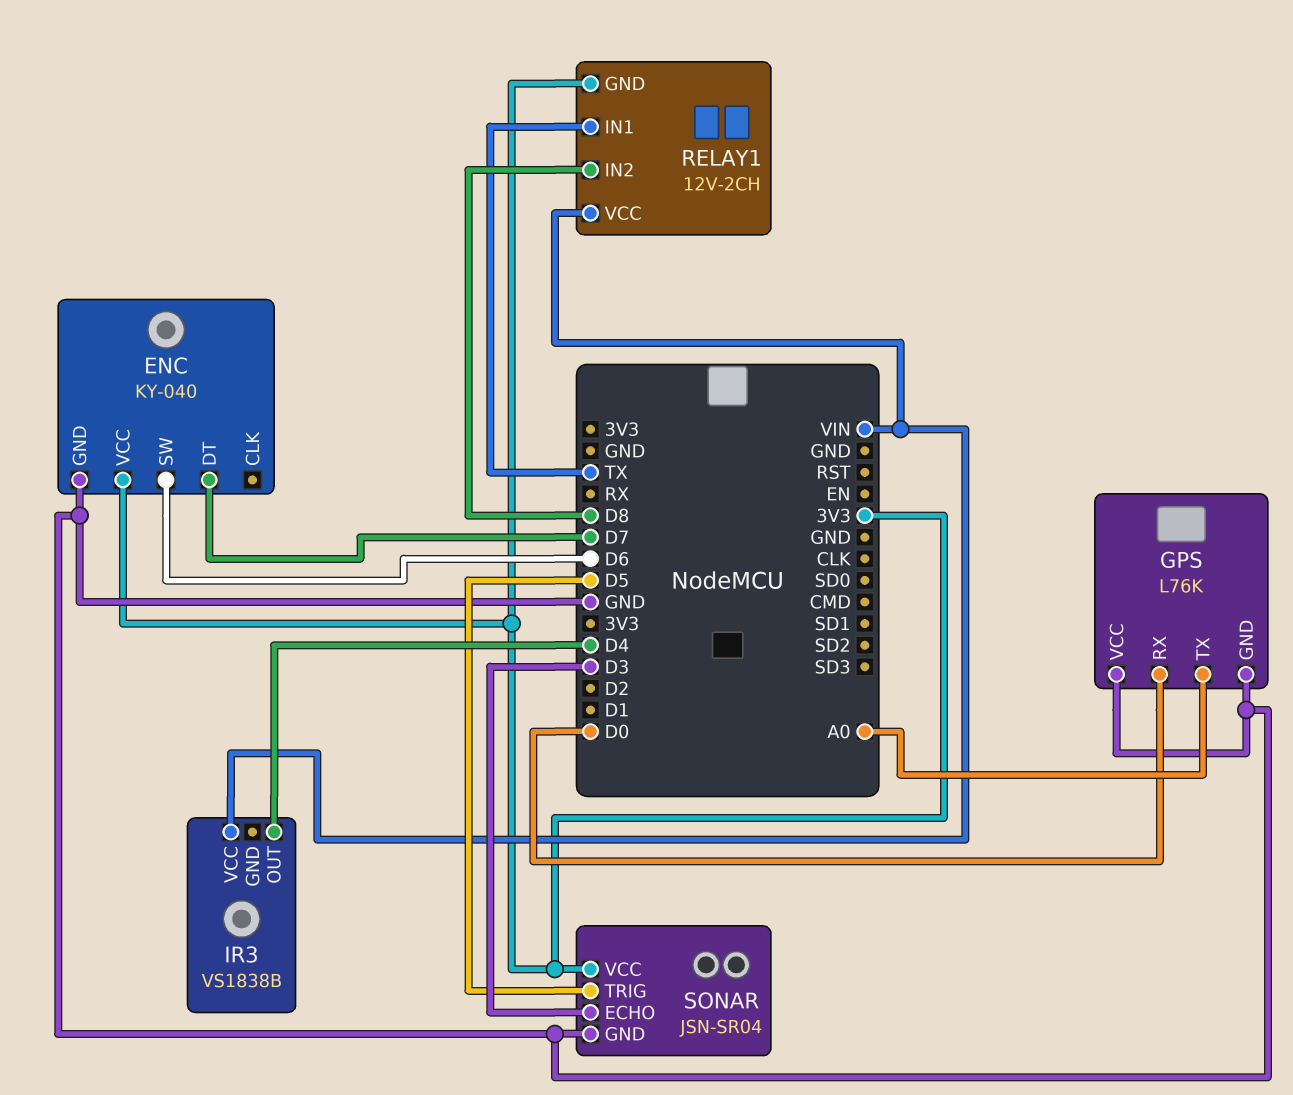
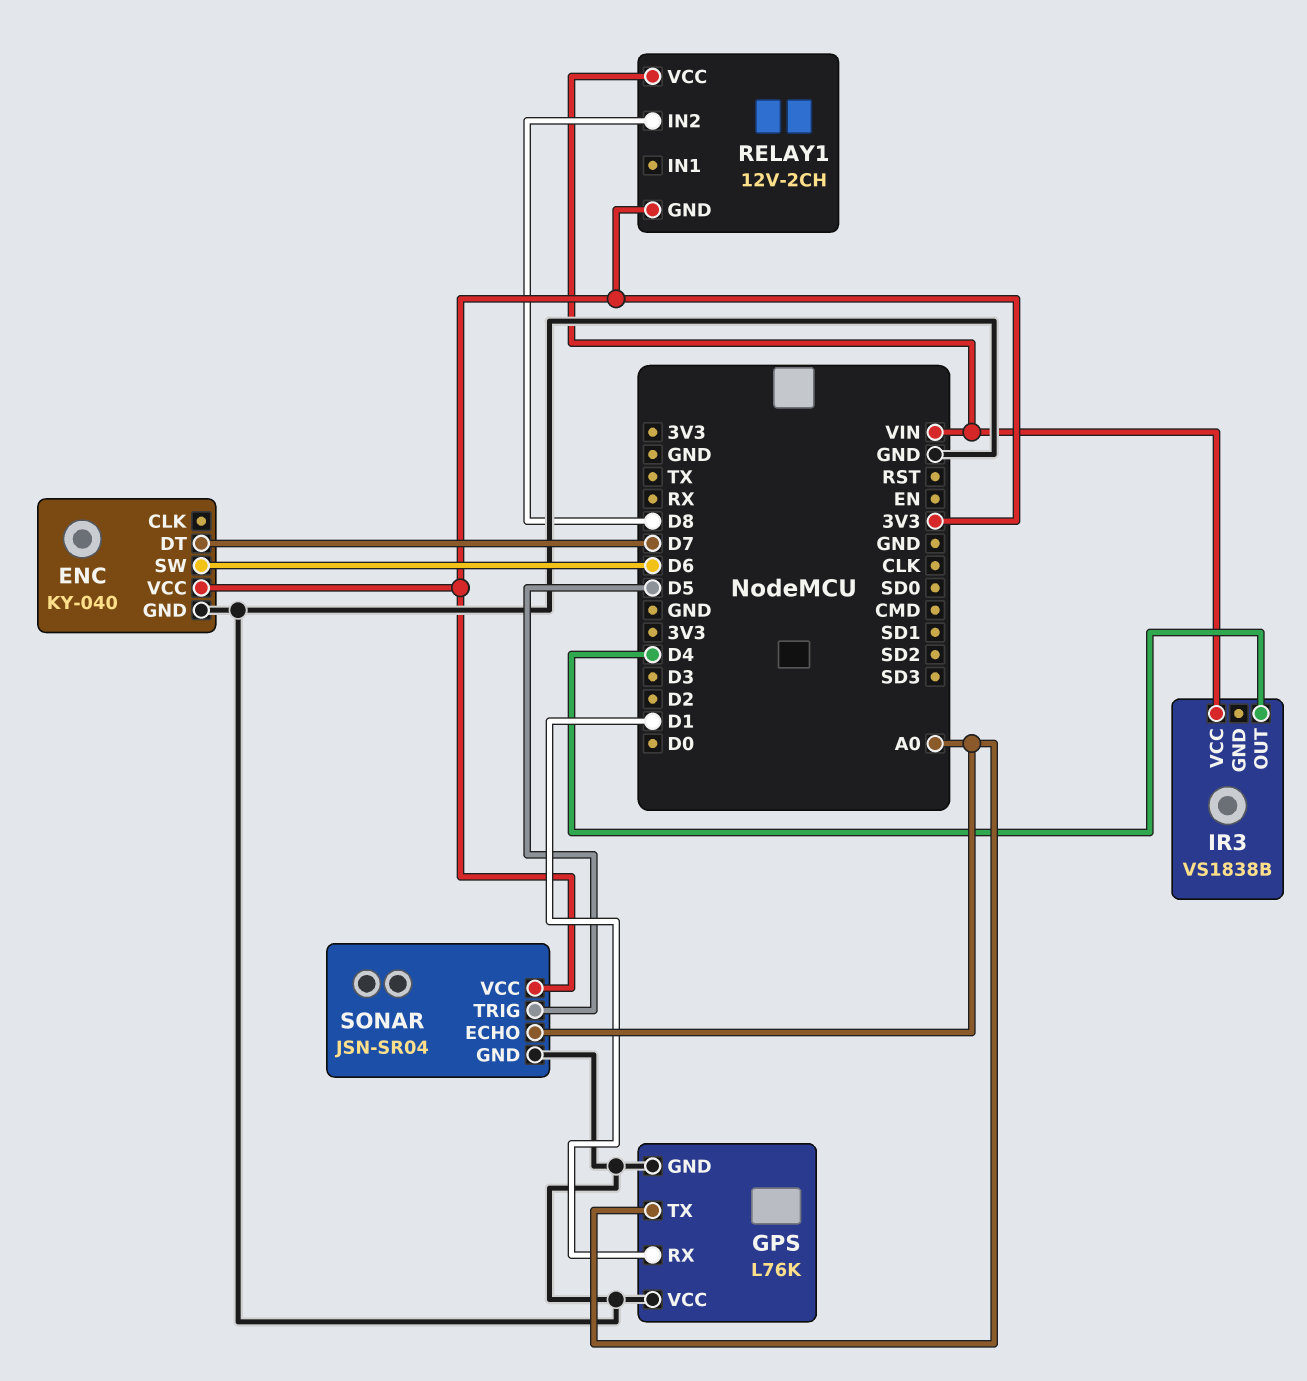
GPS pin RX: D0 -> D1
RELAY1 pin IN1: TX -> none
SONAR pin ECHO: D3 -> A0

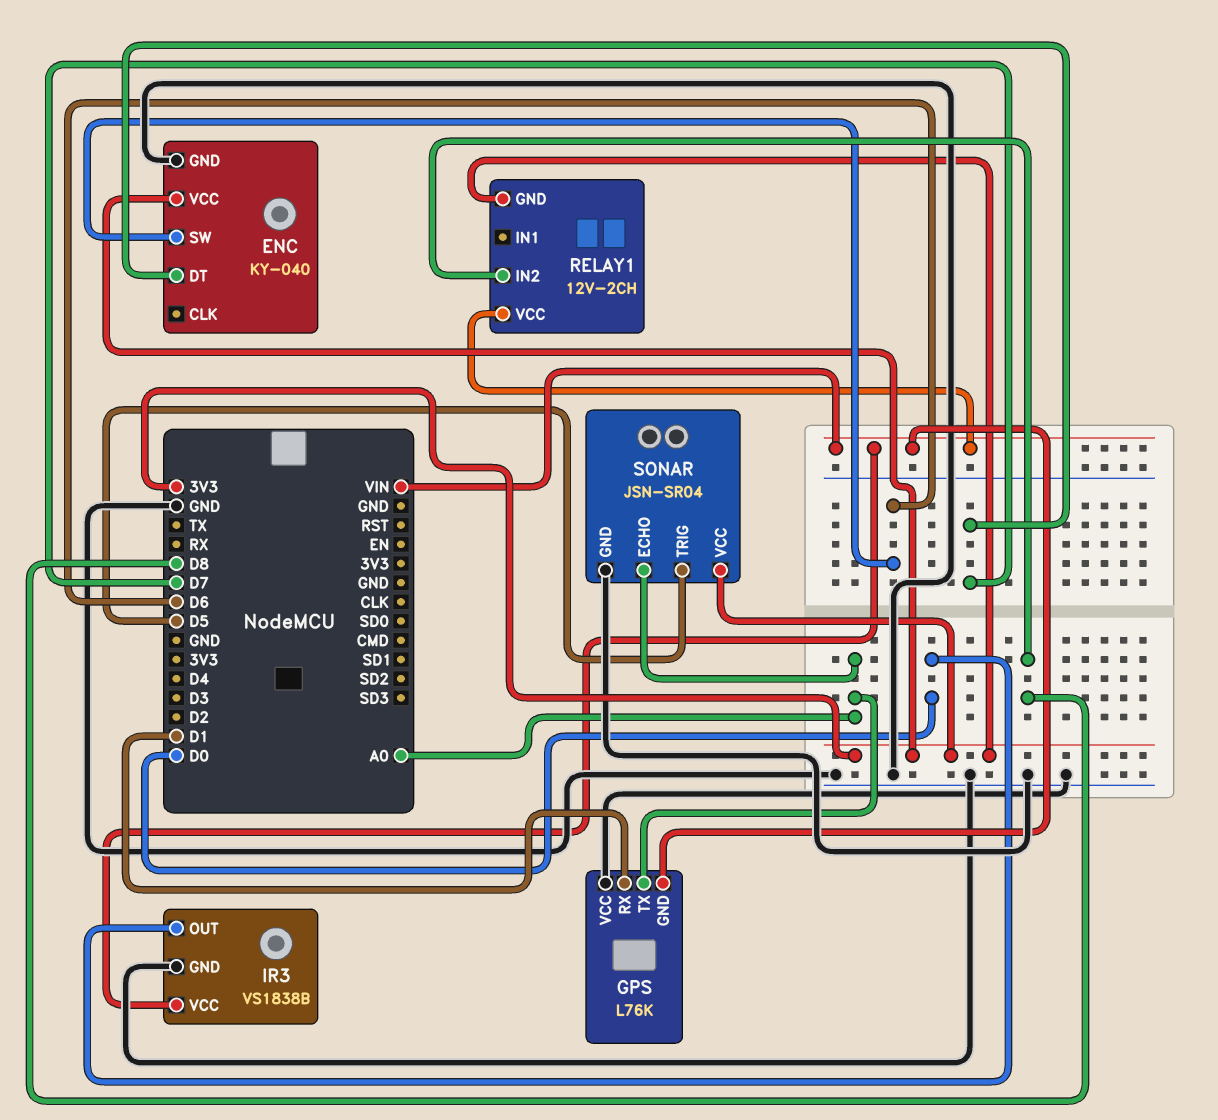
GPS pin GND: GND -> VIN
IR3 pin GND: none -> GND
IR3 pin OUT: D4 -> D0

